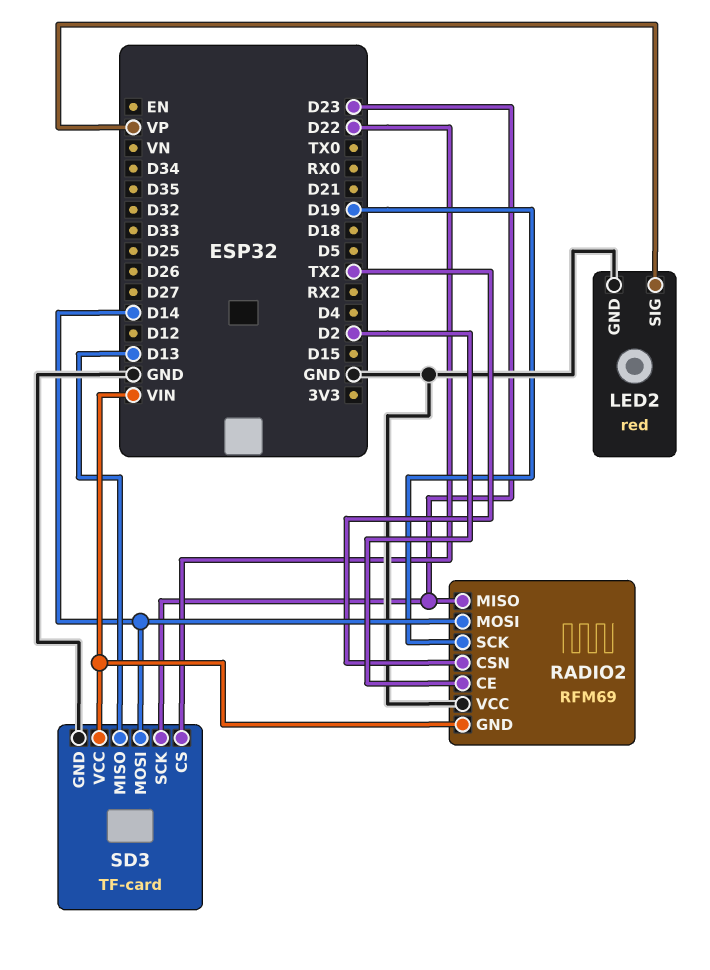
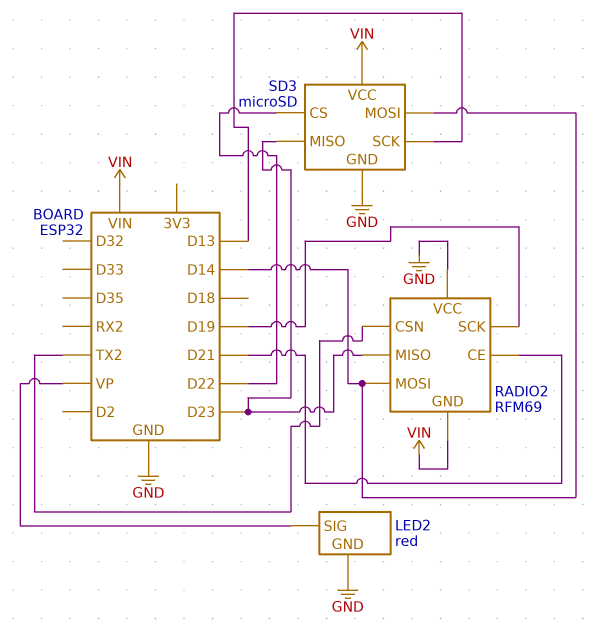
RADIO2 pin CE: D2 -> D21
SD3: TF-card -> microSD
SD3 pin MISO: D13 -> D23
SD3 pin SCK: D23 -> D13

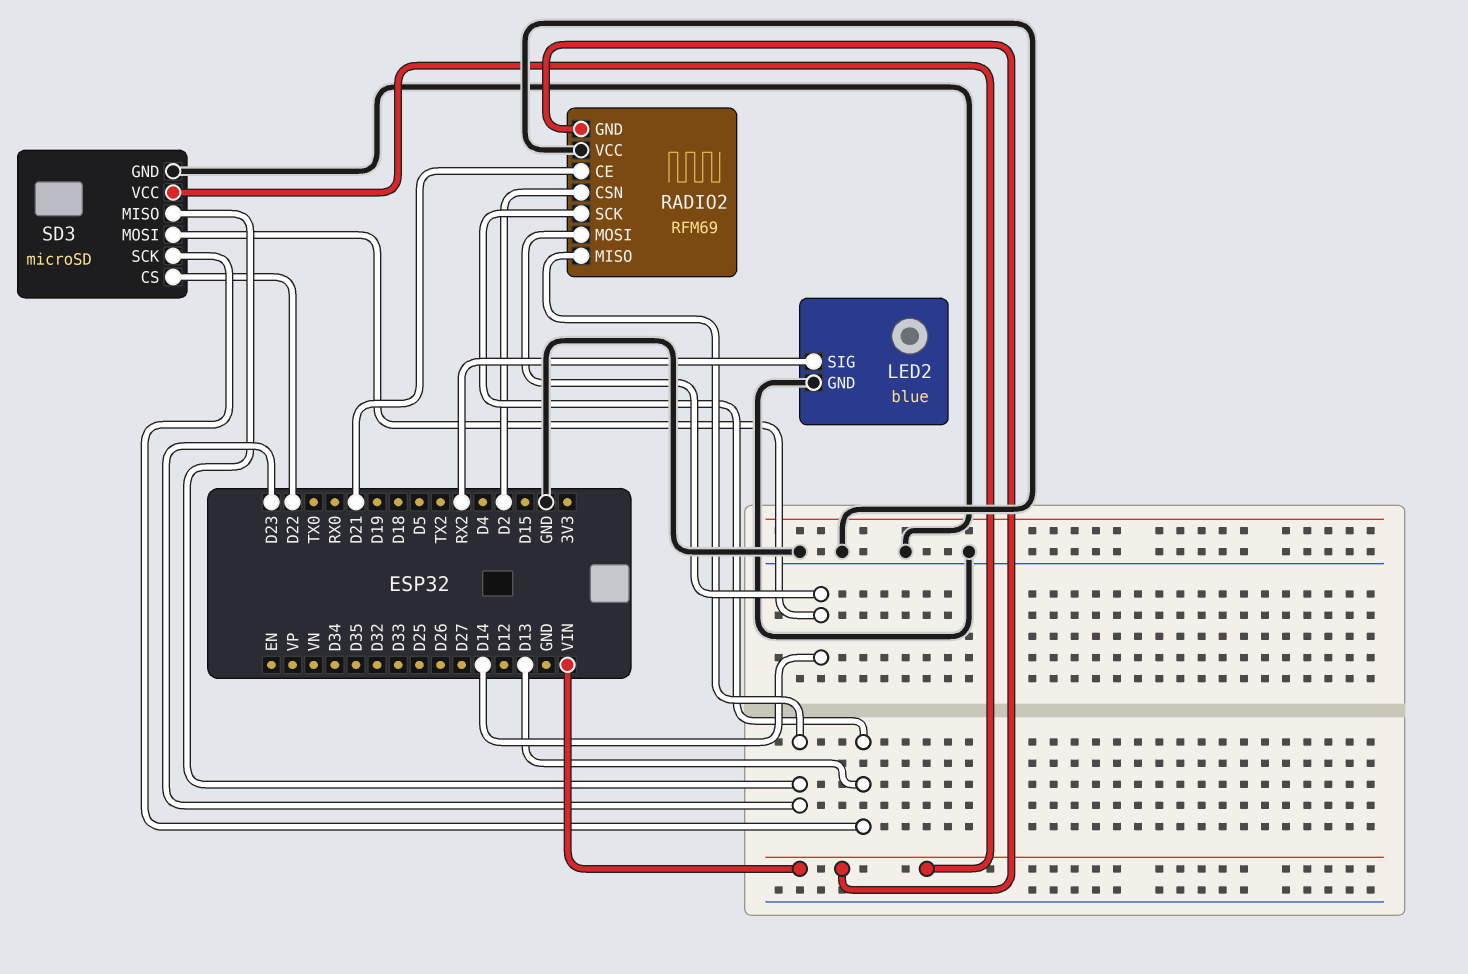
LED2: red -> blue
LED2 pin SIG: VP -> RX2
RADIO2 pin CSN: TX2 -> D2
RADIO2 pin SCK: D19 -> D13

